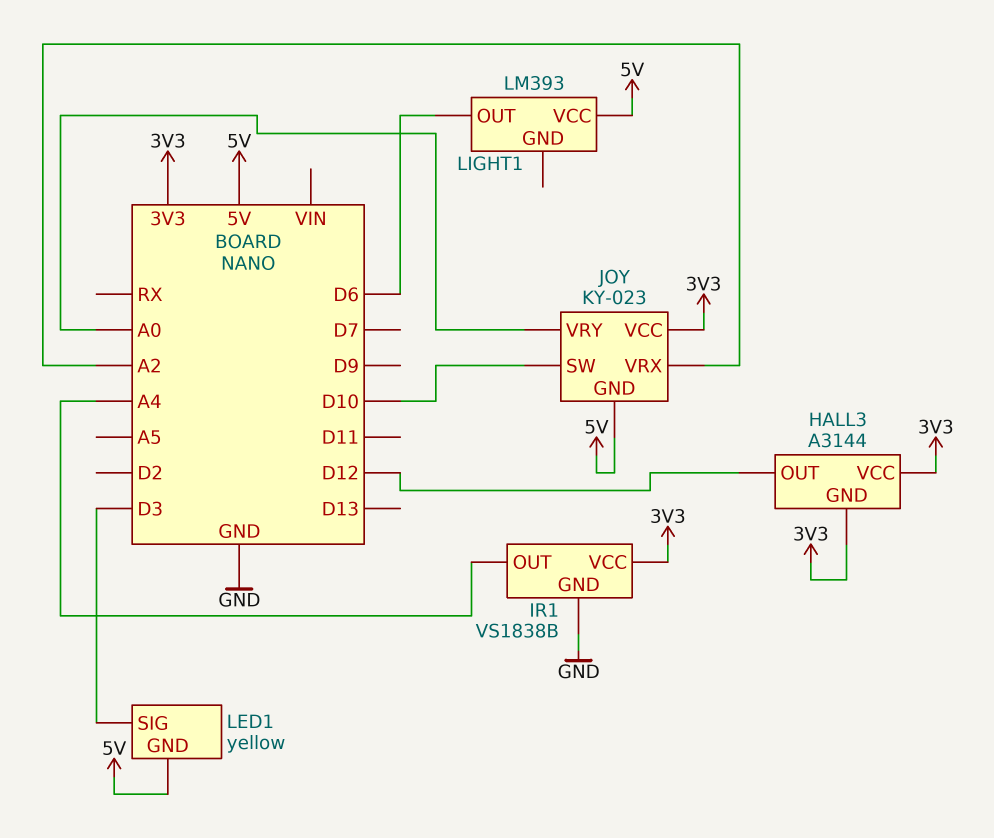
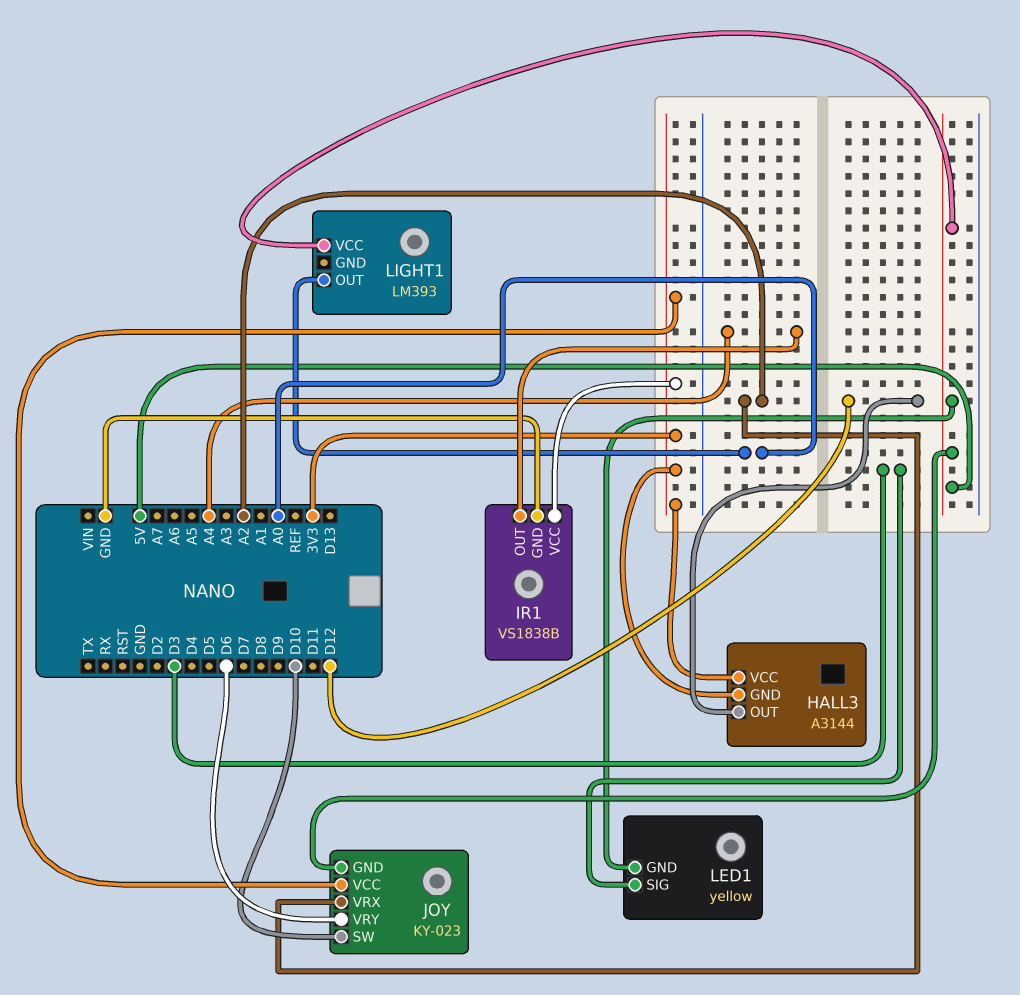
JOY pin VRY: A0 -> D6
LIGHT1 pin OUT: D6 -> A0

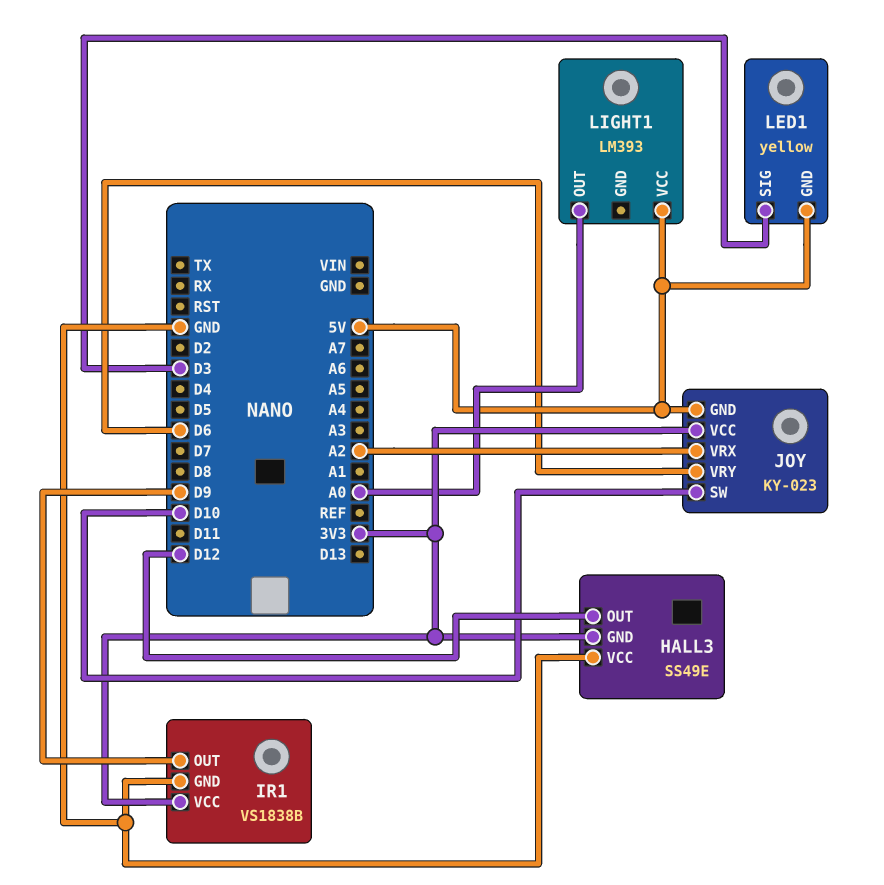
HALL3: A3144 -> SS49E
HALL3 pin VCC: 3V3 -> GND
IR1 pin OUT: A4 -> D9

